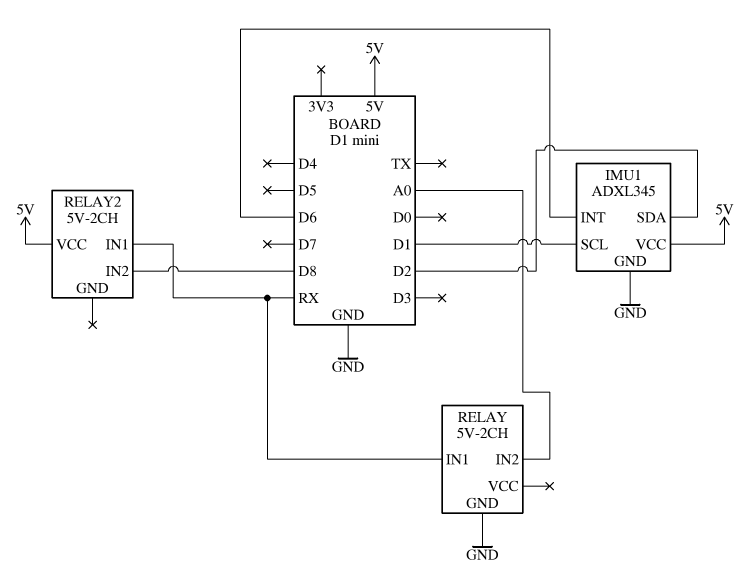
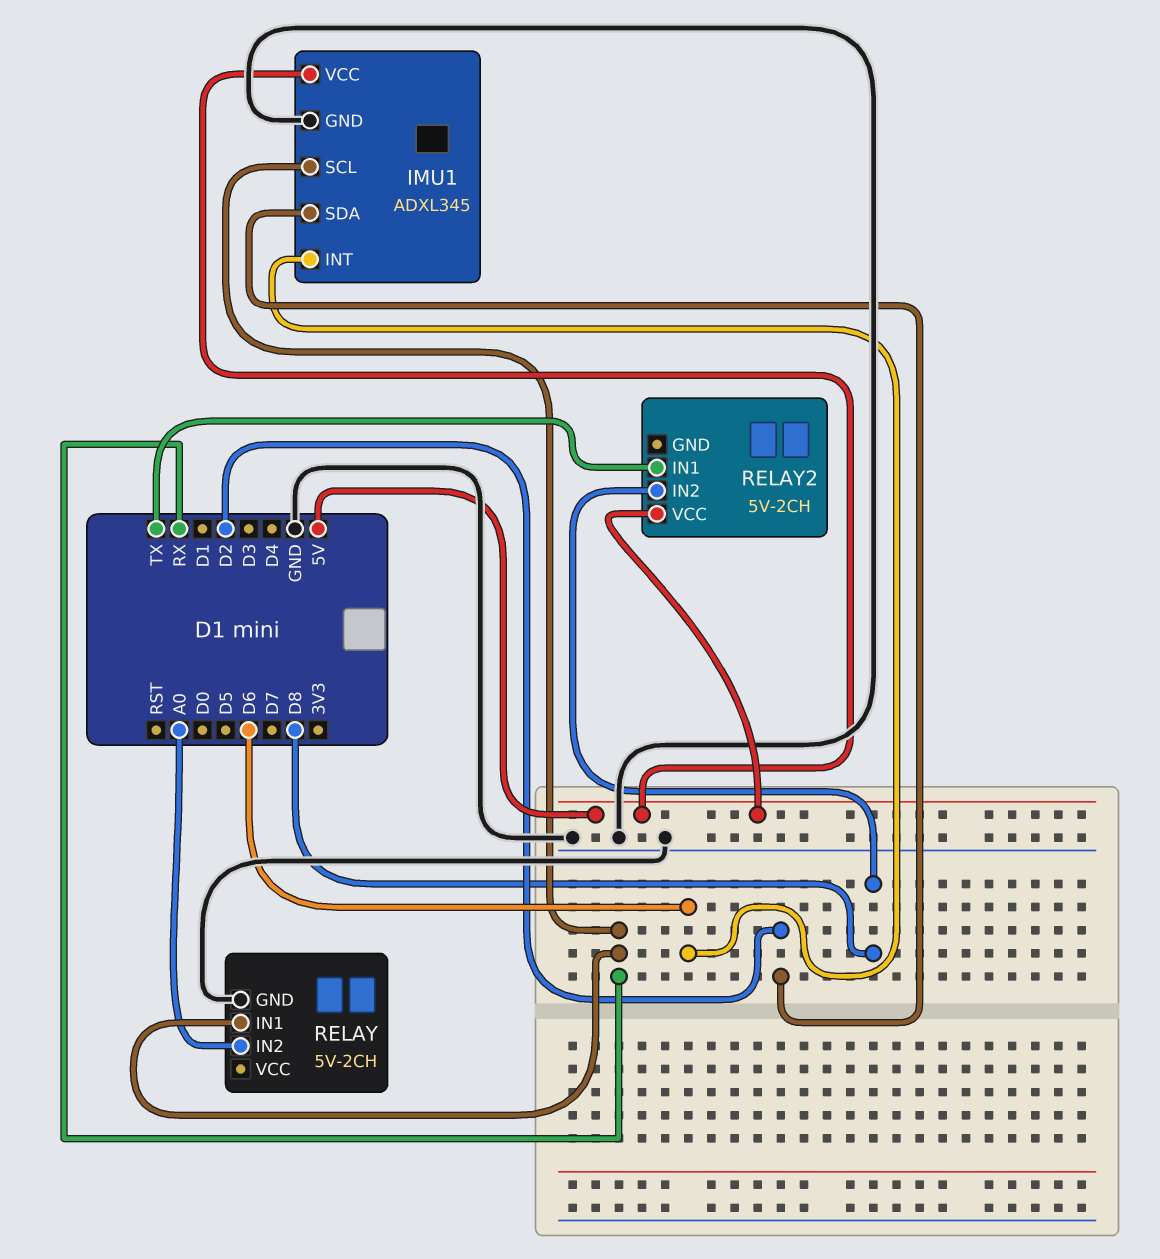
IMU1 pin SCL: D1 -> RX
RELAY2 pin IN1: RX -> TX

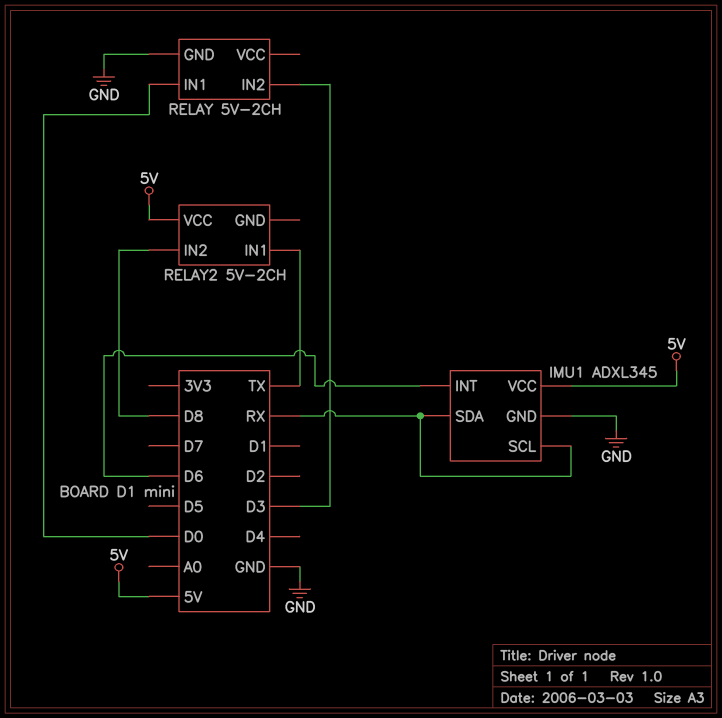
IMU1 pin SDA: D2 -> RX
RELAY pin IN1: RX -> D0
RELAY pin IN2: A0 -> D3

